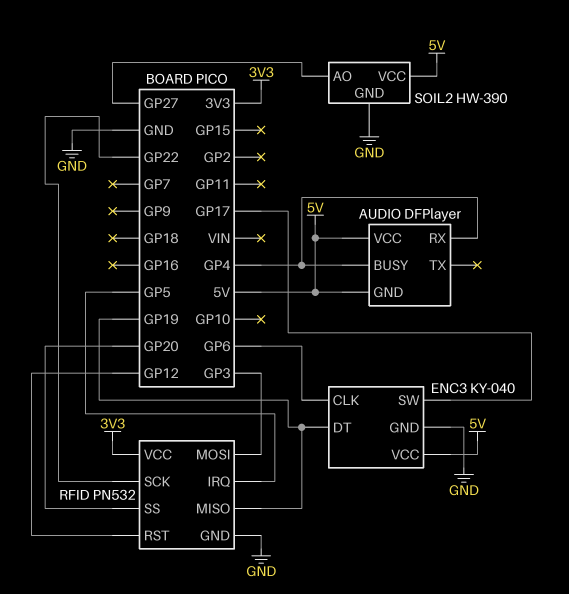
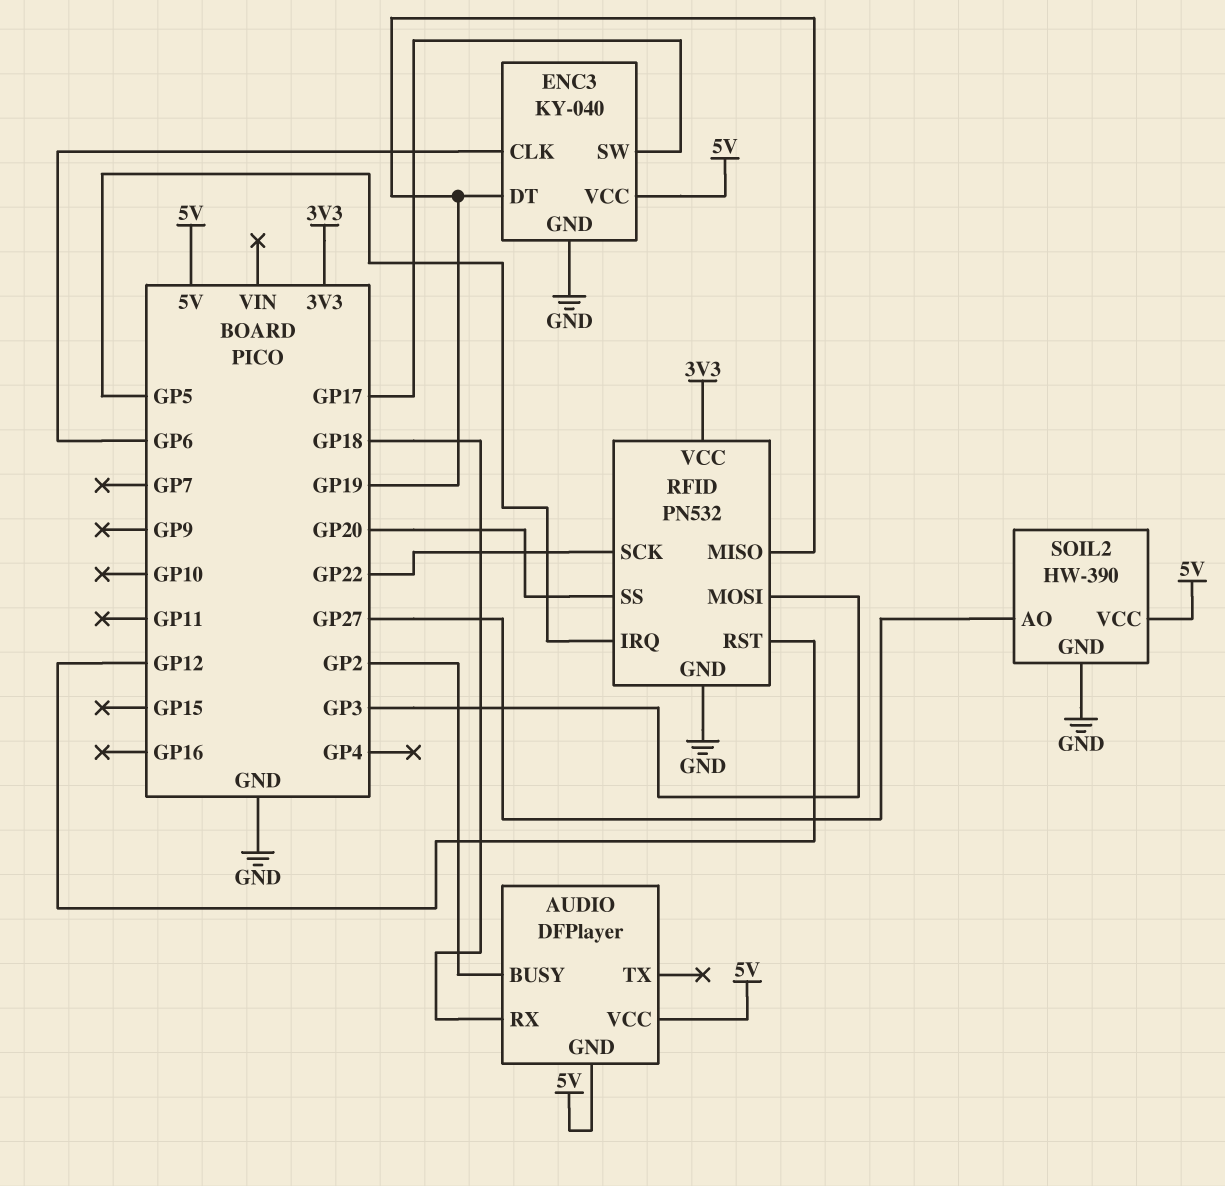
AUDIO pin BUSY: GP4 -> GP2
AUDIO pin RX: GP4 -> GP18

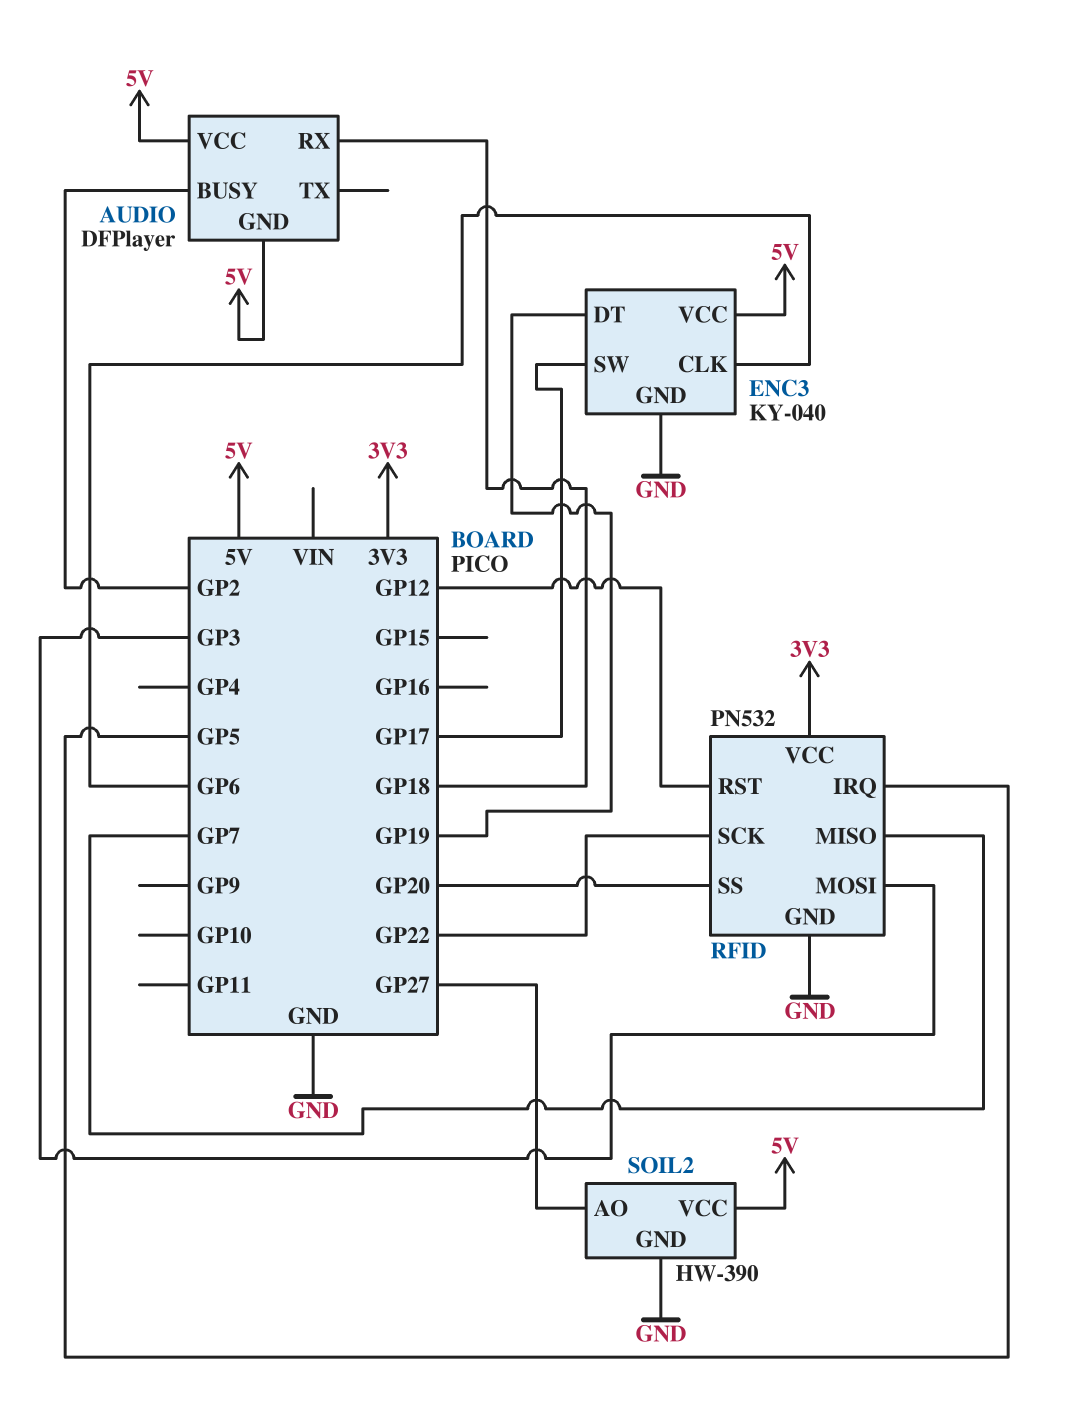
RFID pin MISO: GP19 -> GP7

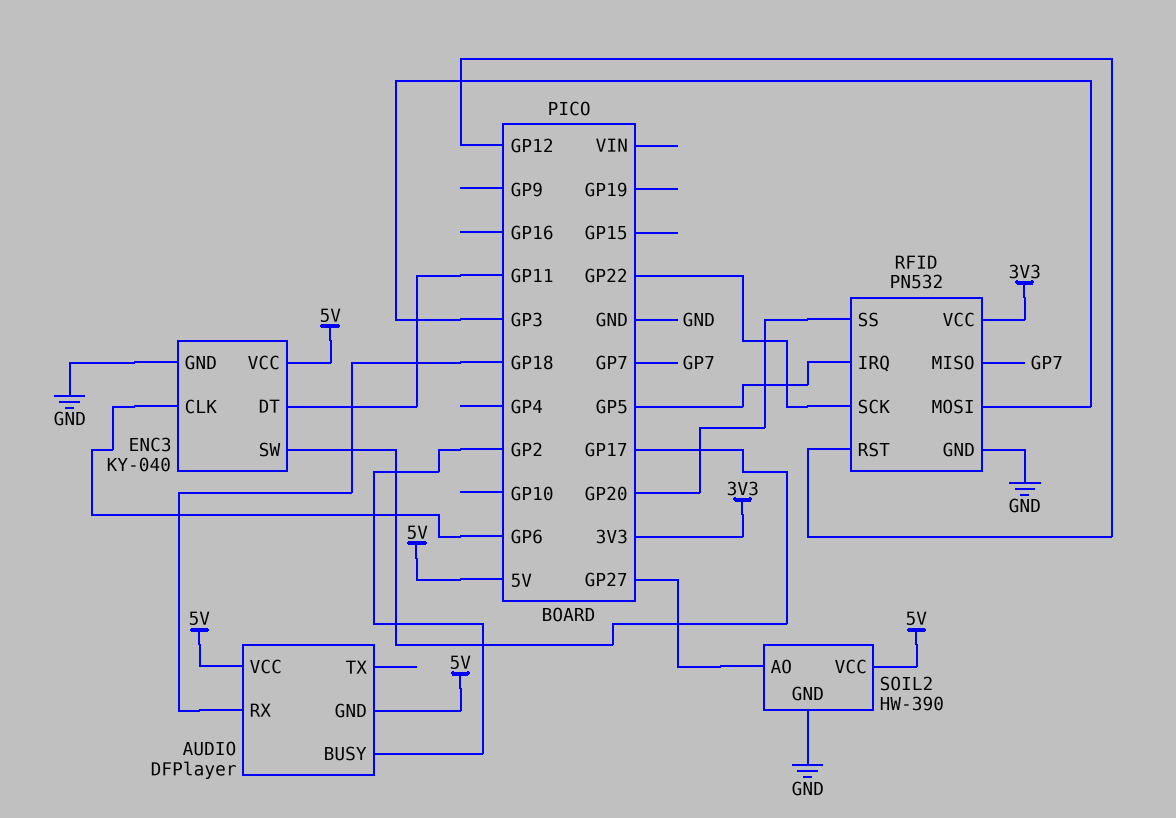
ENC3 pin DT: GP19 -> GP11

